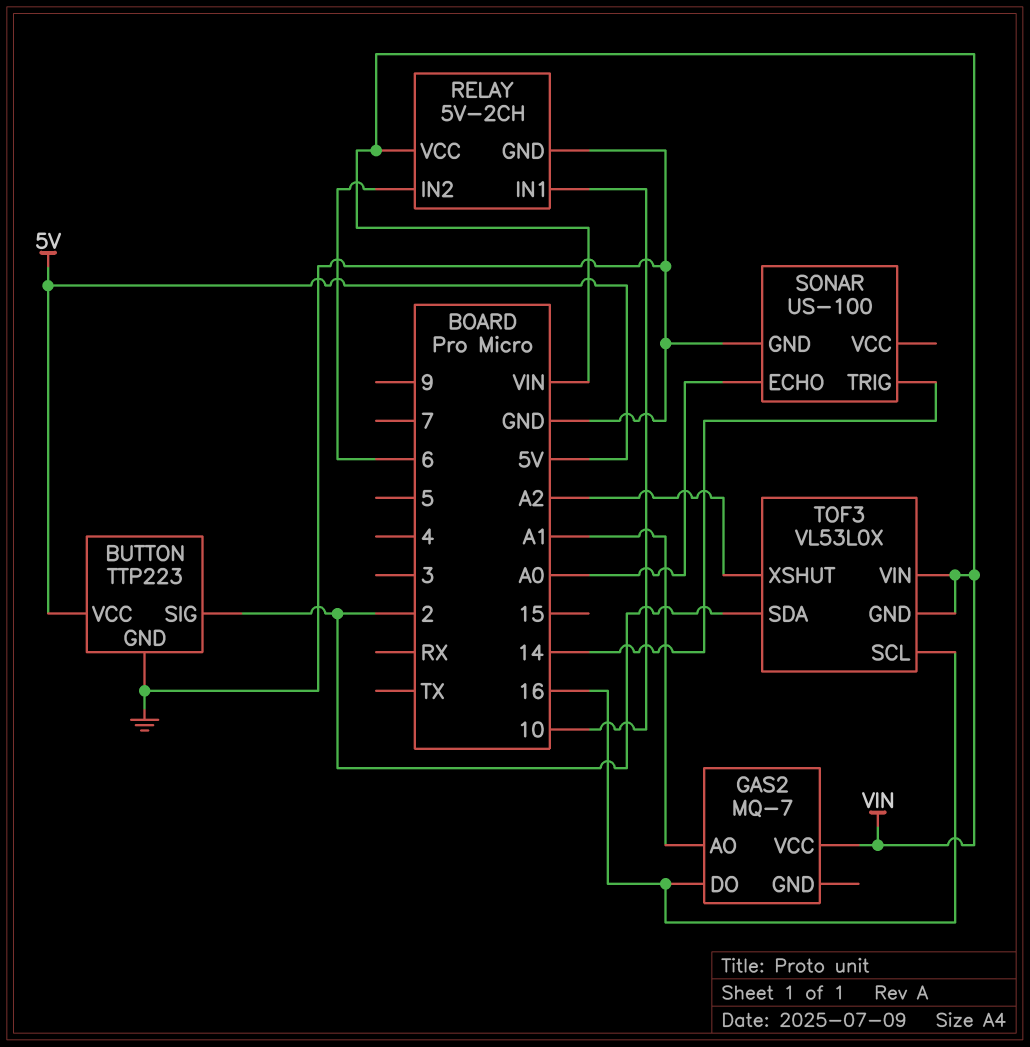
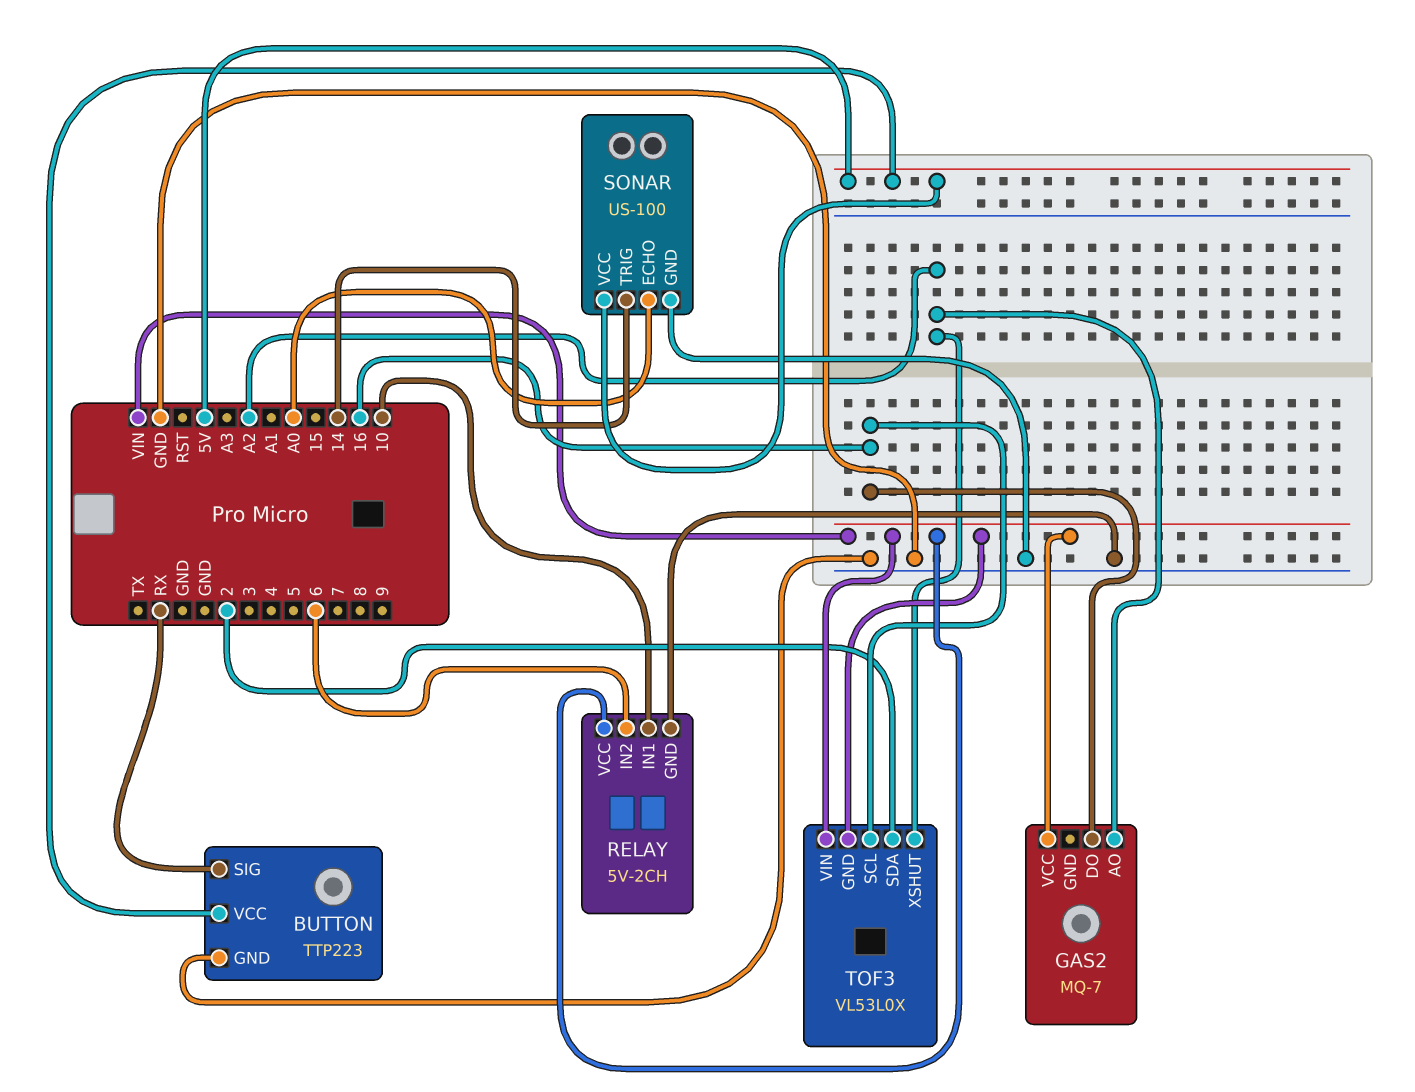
BUTTON pin SIG: 2 -> RX
GAS2 pin AO: A1 -> A2
SONAR pin VCC: none -> 5V

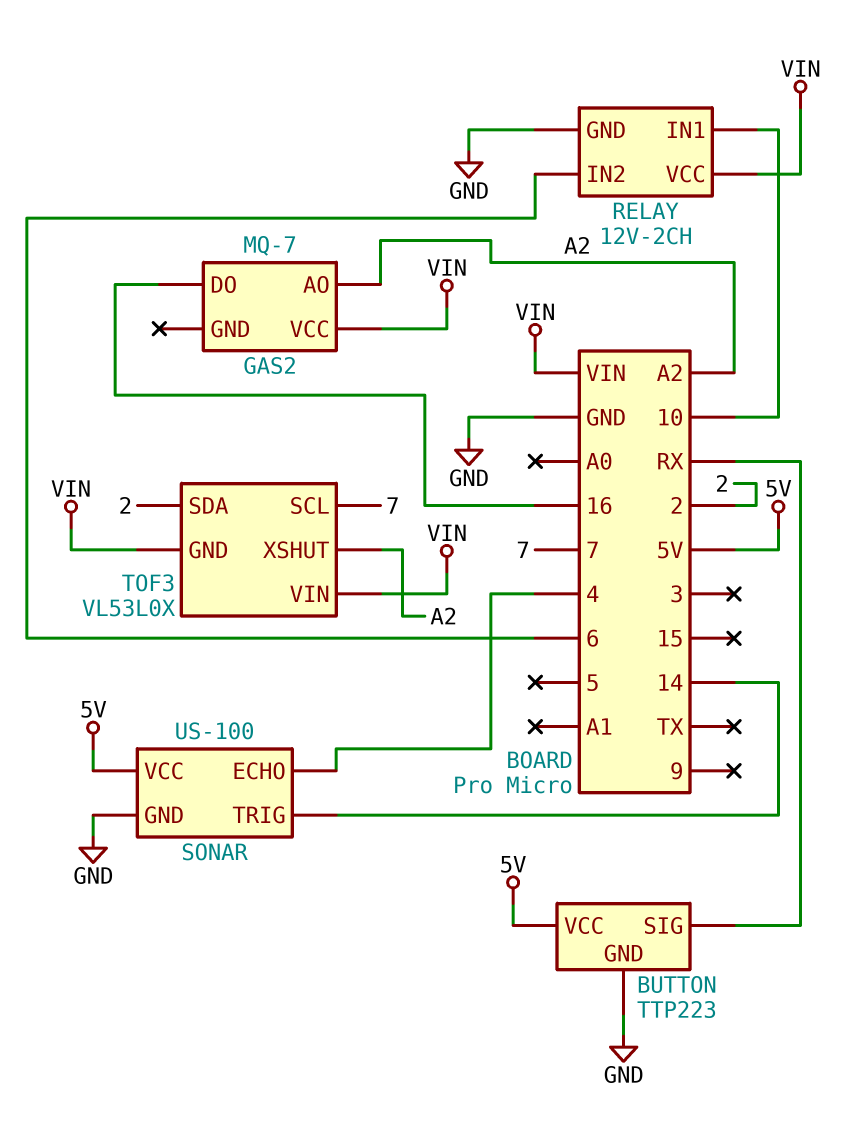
RELAY: 5V-2CH -> 12V-2CH
SONAR pin ECHO: A0 -> 4
TOF3 pin SCL: 16 -> 7

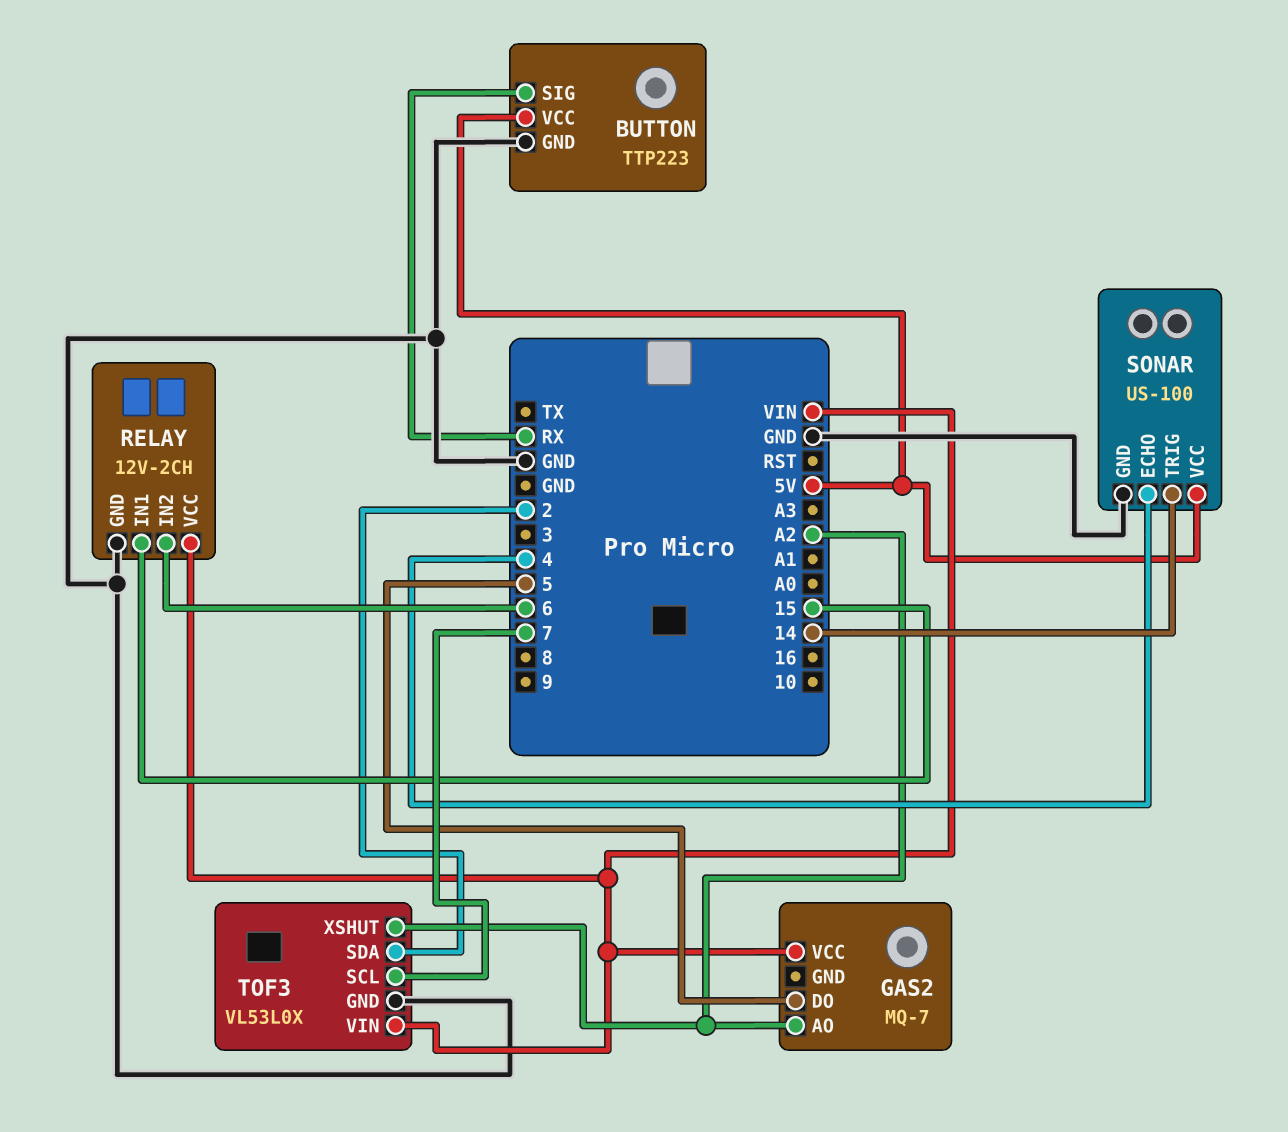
GAS2 pin DO: 16 -> 5
RELAY pin IN1: 10 -> 15
TOF3 pin GND: VIN -> GND

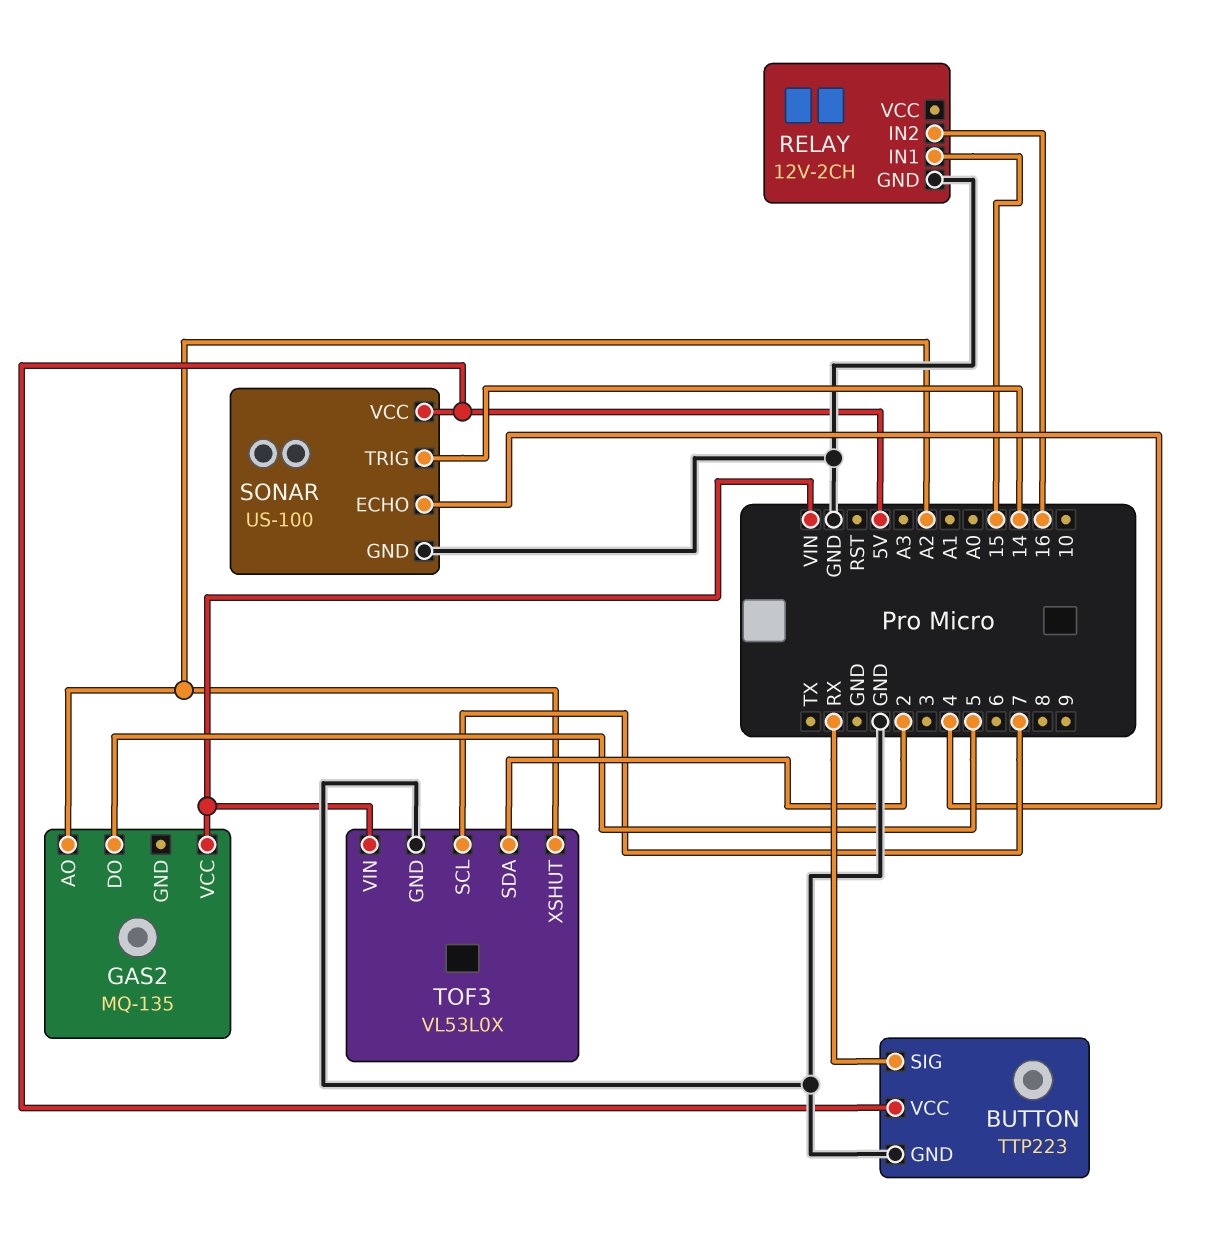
GAS2: MQ-7 -> MQ-135
RELAY pin IN2: 6 -> 16
RELAY pin VCC: VIN -> none

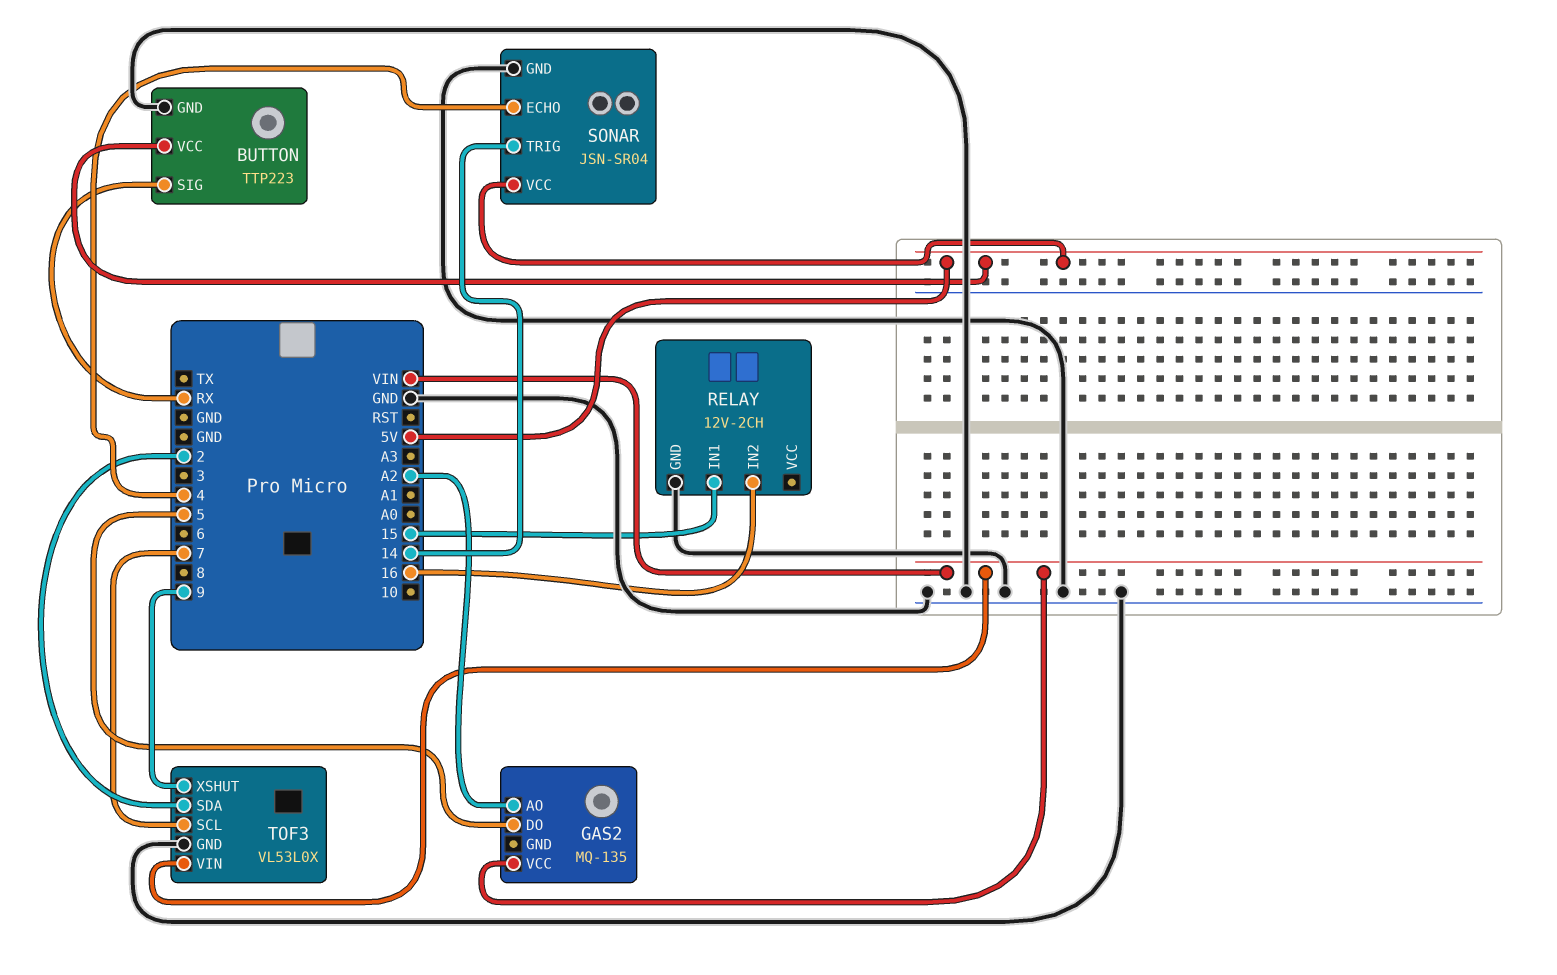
SONAR: US-100 -> JSN-SR04
TOF3 pin XSHUT: A2 -> 9

